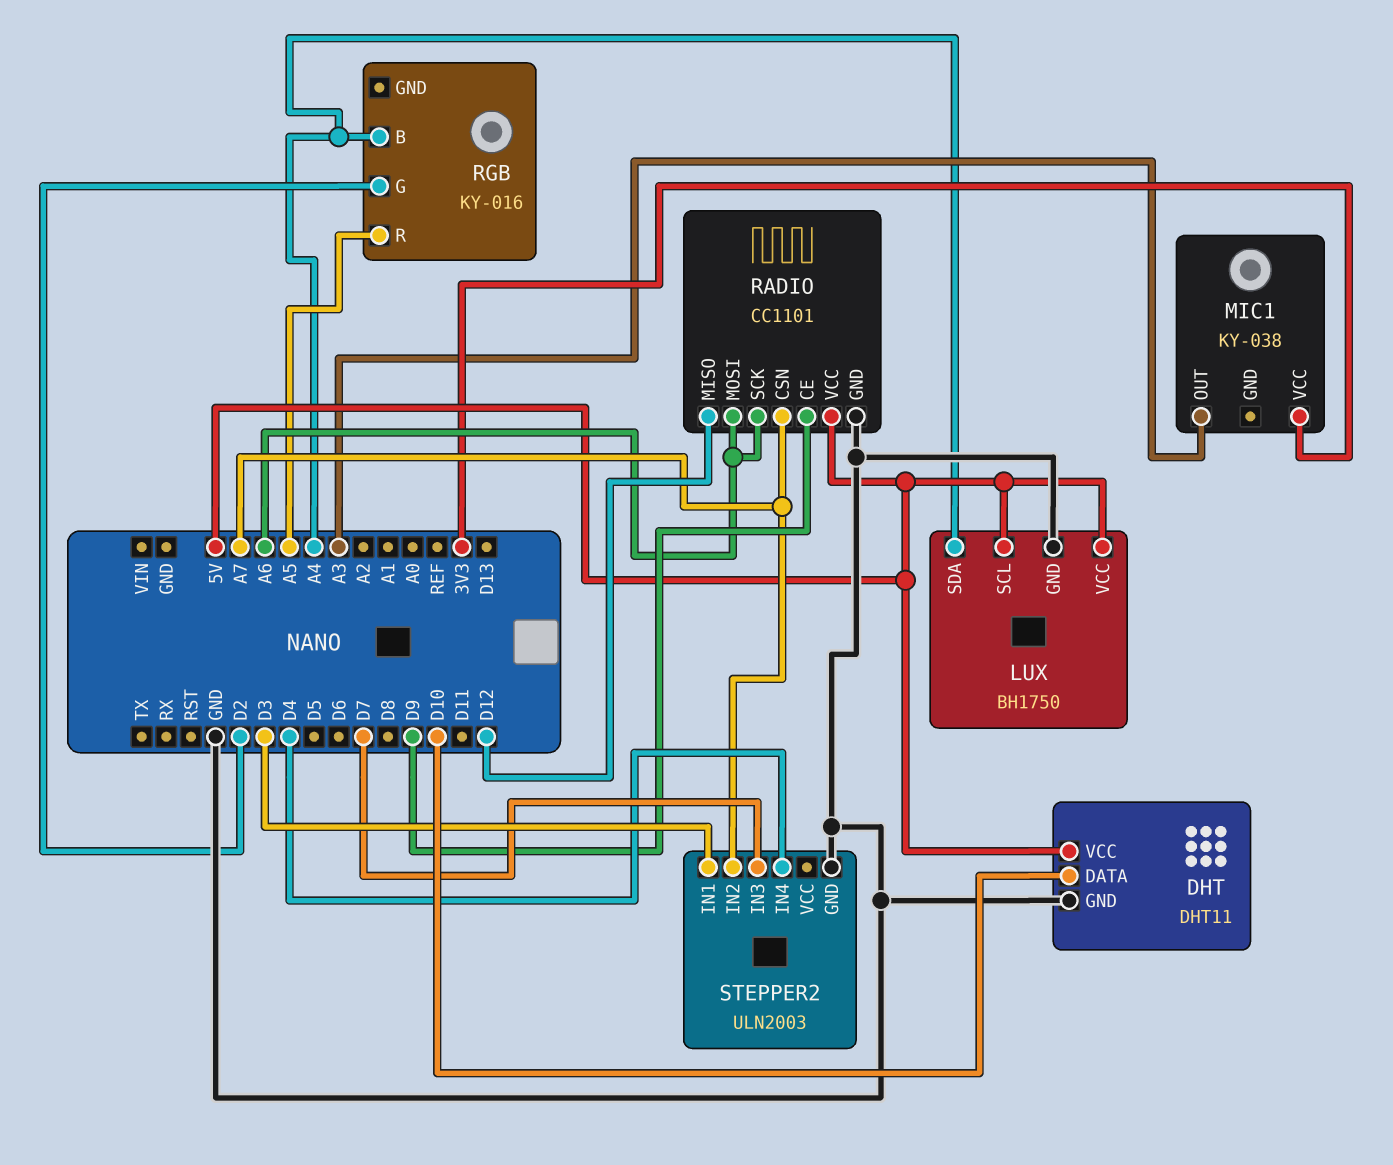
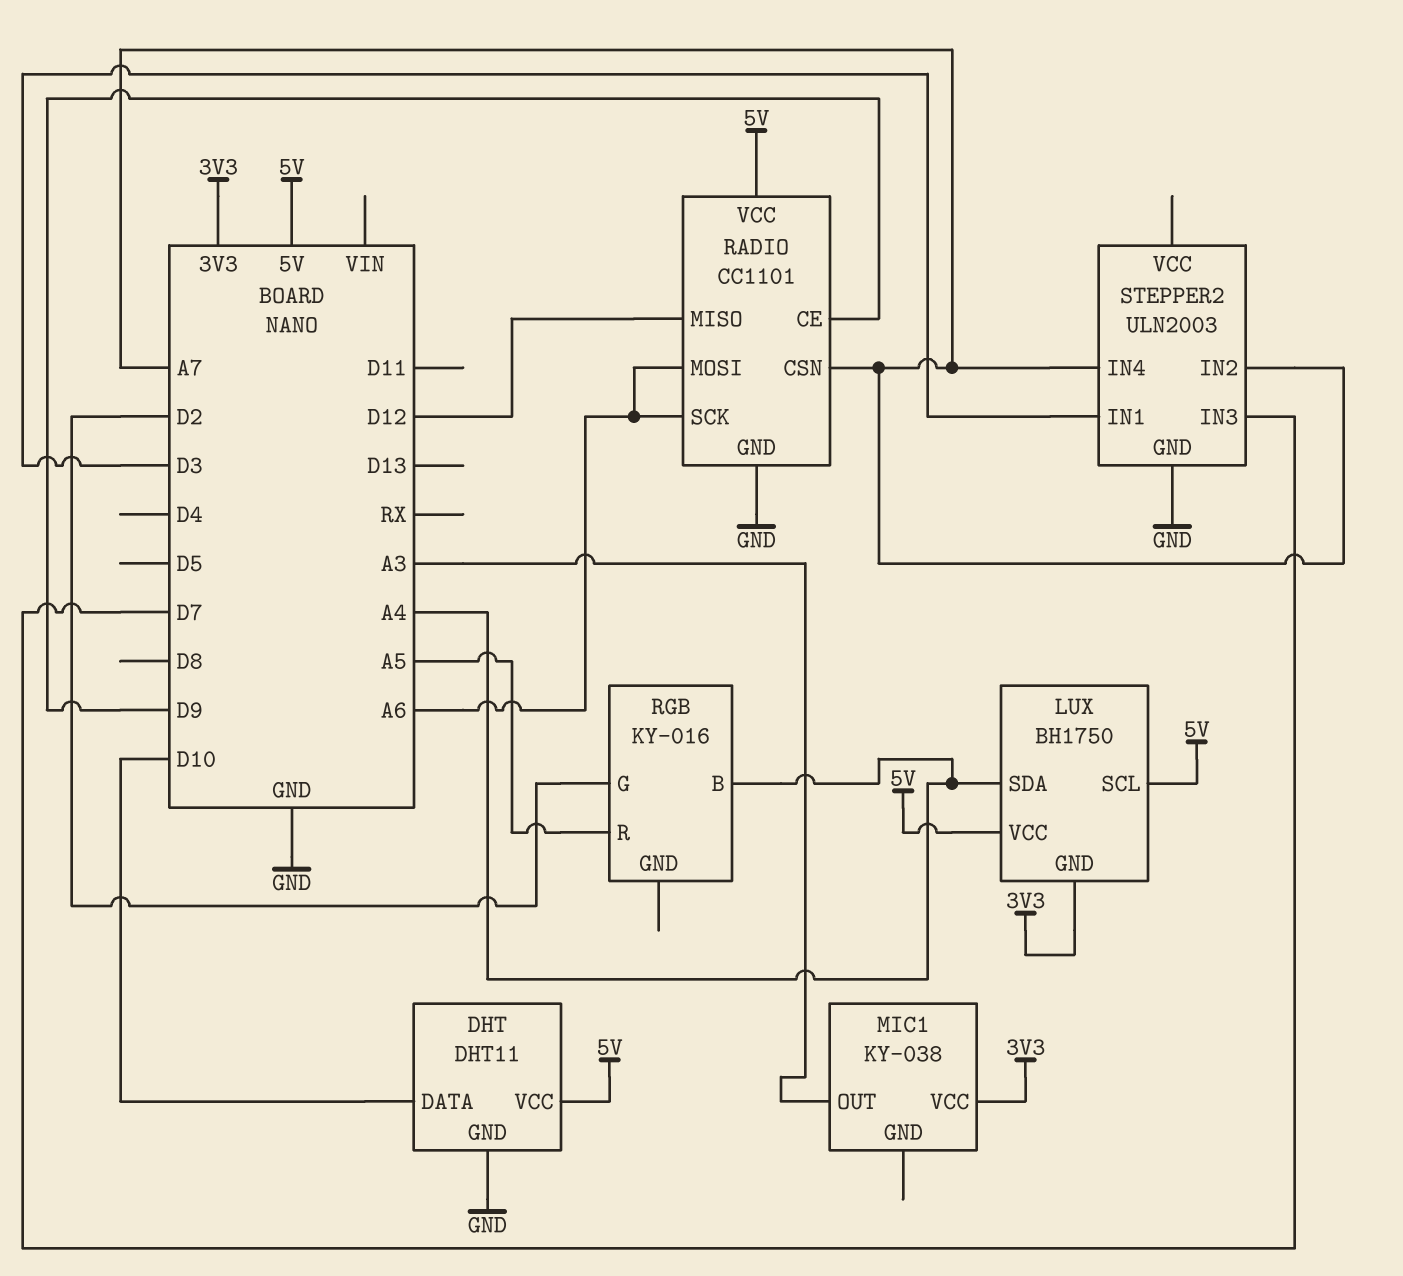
LUX pin GND: GND -> 3V3
STEPPER2 pin IN4: D4 -> A7

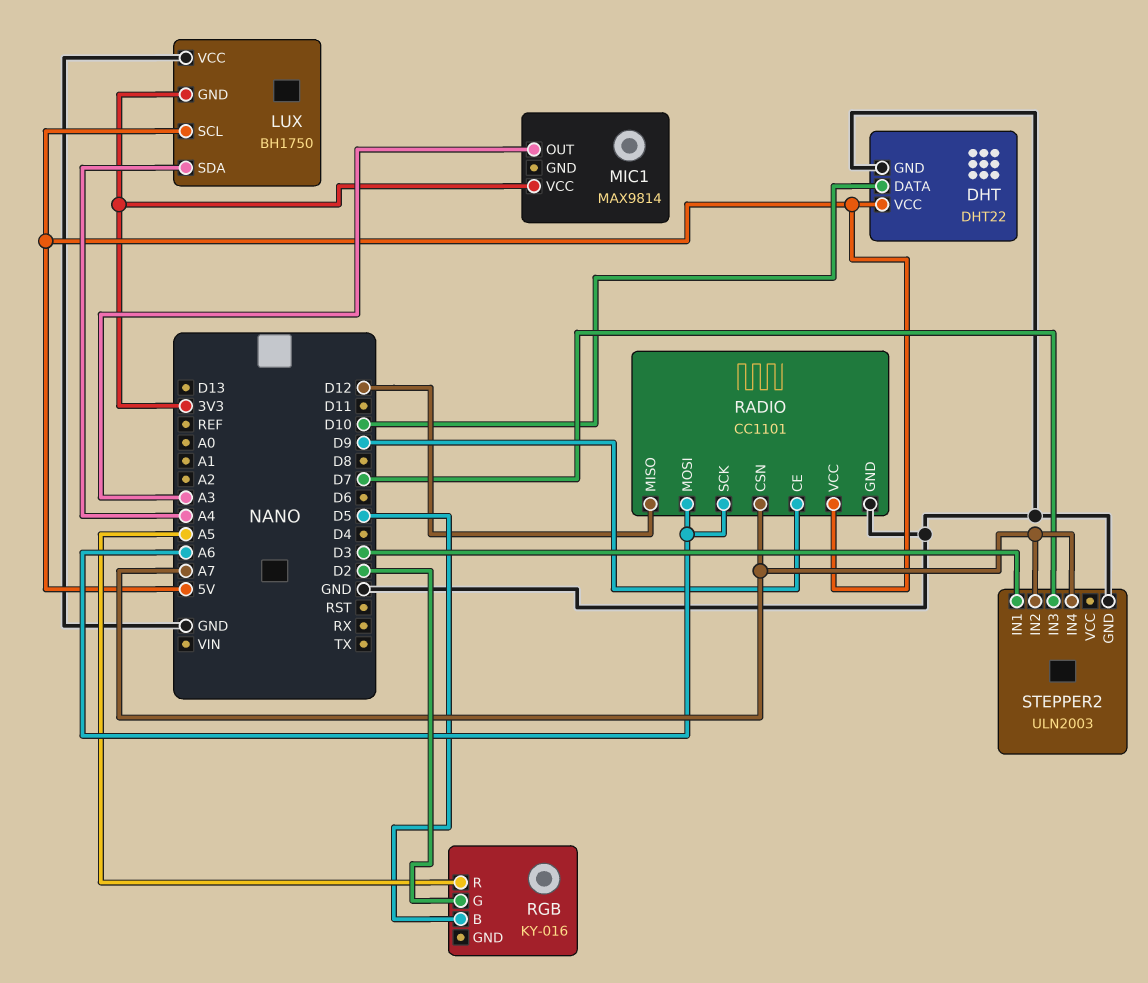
DHT: DHT11 -> DHT22
LUX pin VCC: 5V -> GND
MIC1: KY-038 -> MAX9814
RGB pin B: A4 -> D5

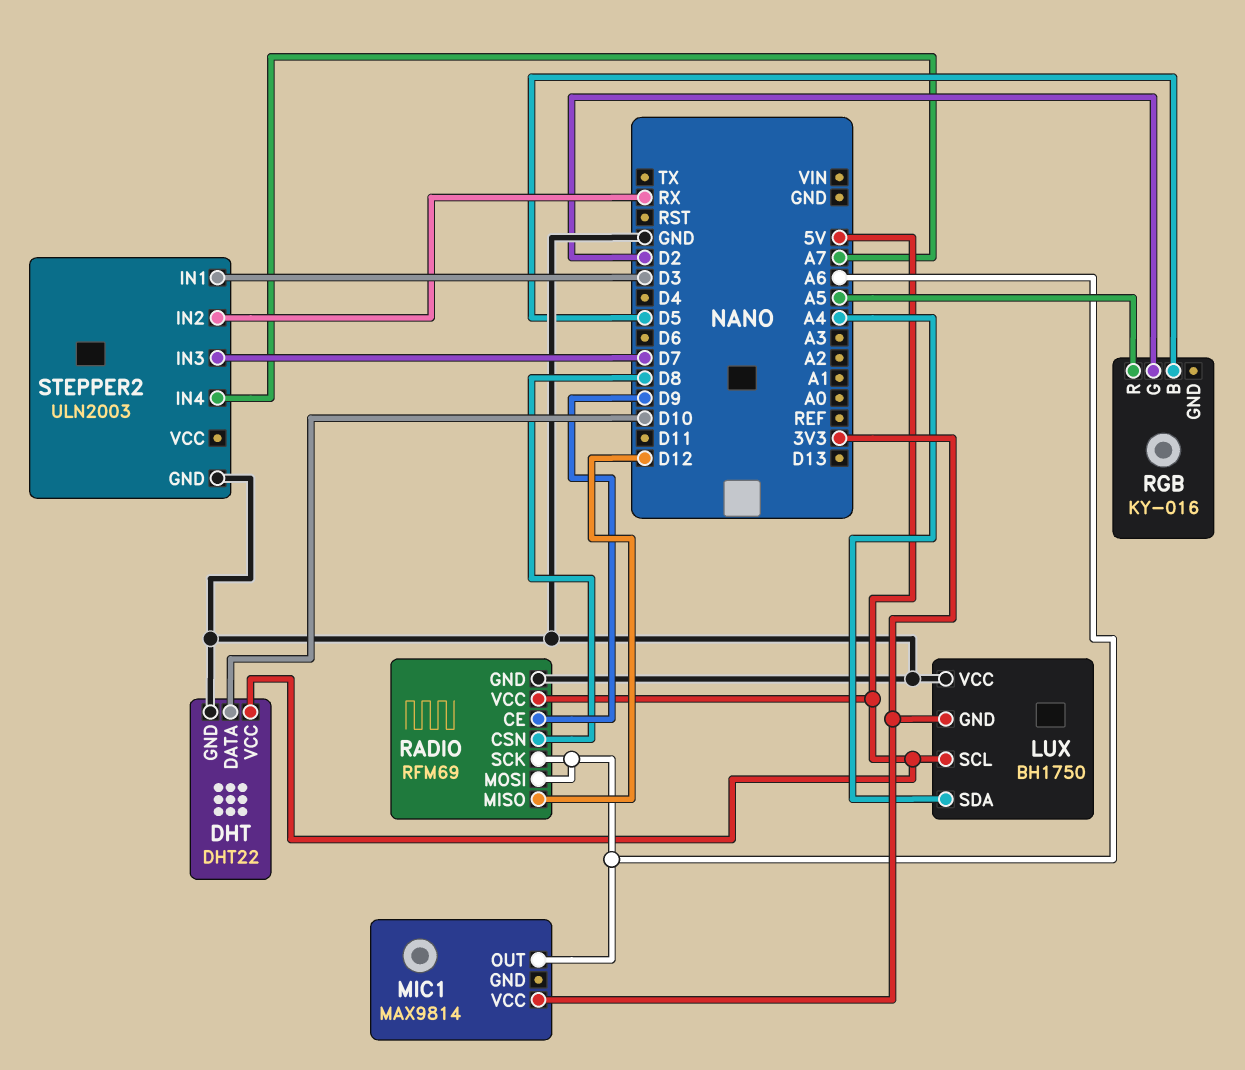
MIC1 pin OUT: A3 -> A6
RADIO: CC1101 -> RFM69
RADIO pin CSN: A7 -> D8
STEPPER2 pin IN2: A7 -> RX

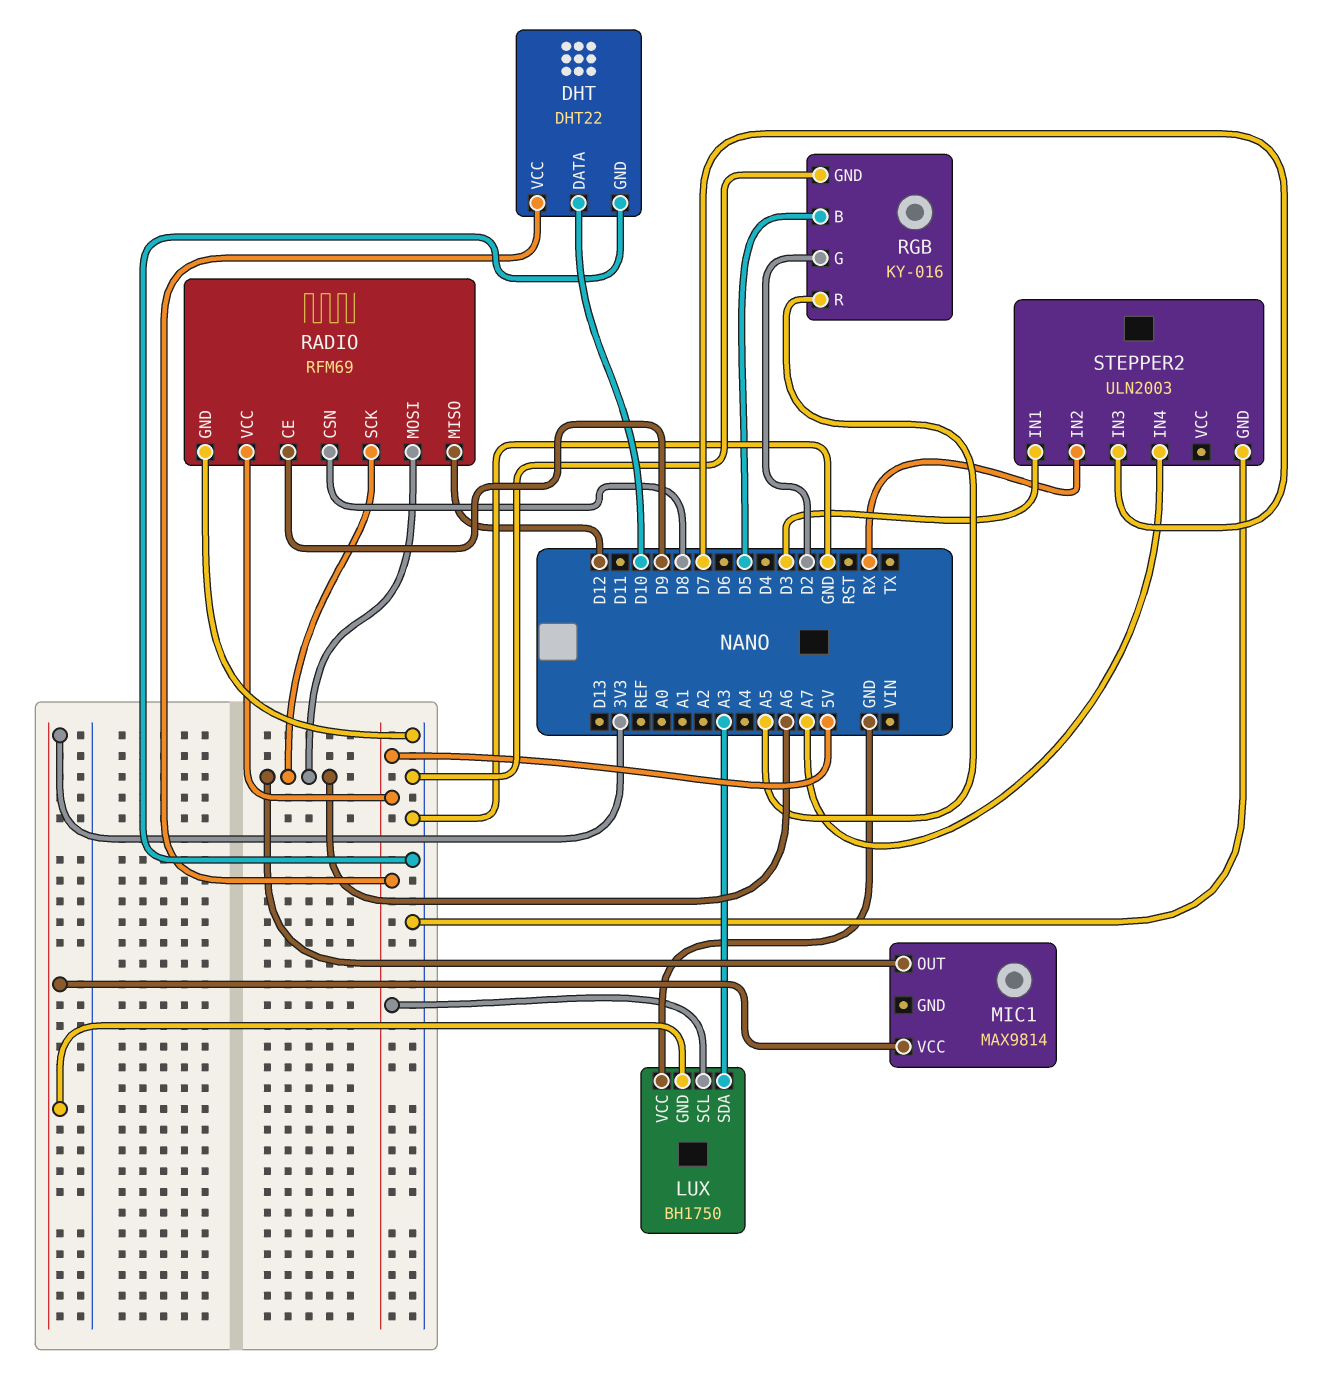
LUX pin SDA: A4 -> A3
RGB pin GND: none -> GND

